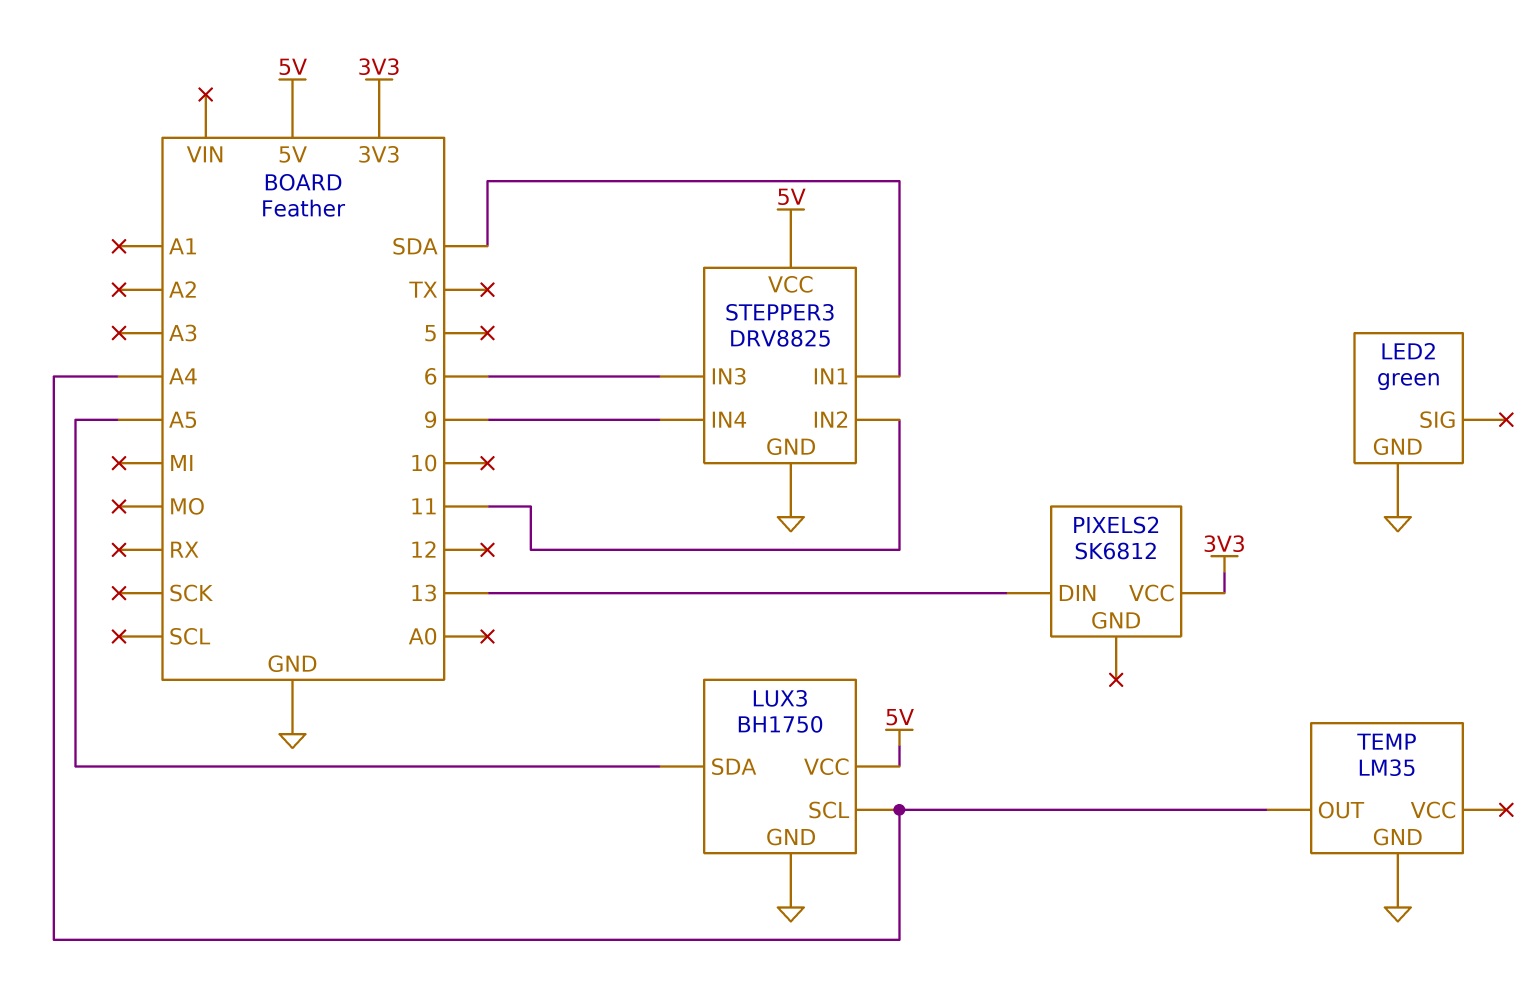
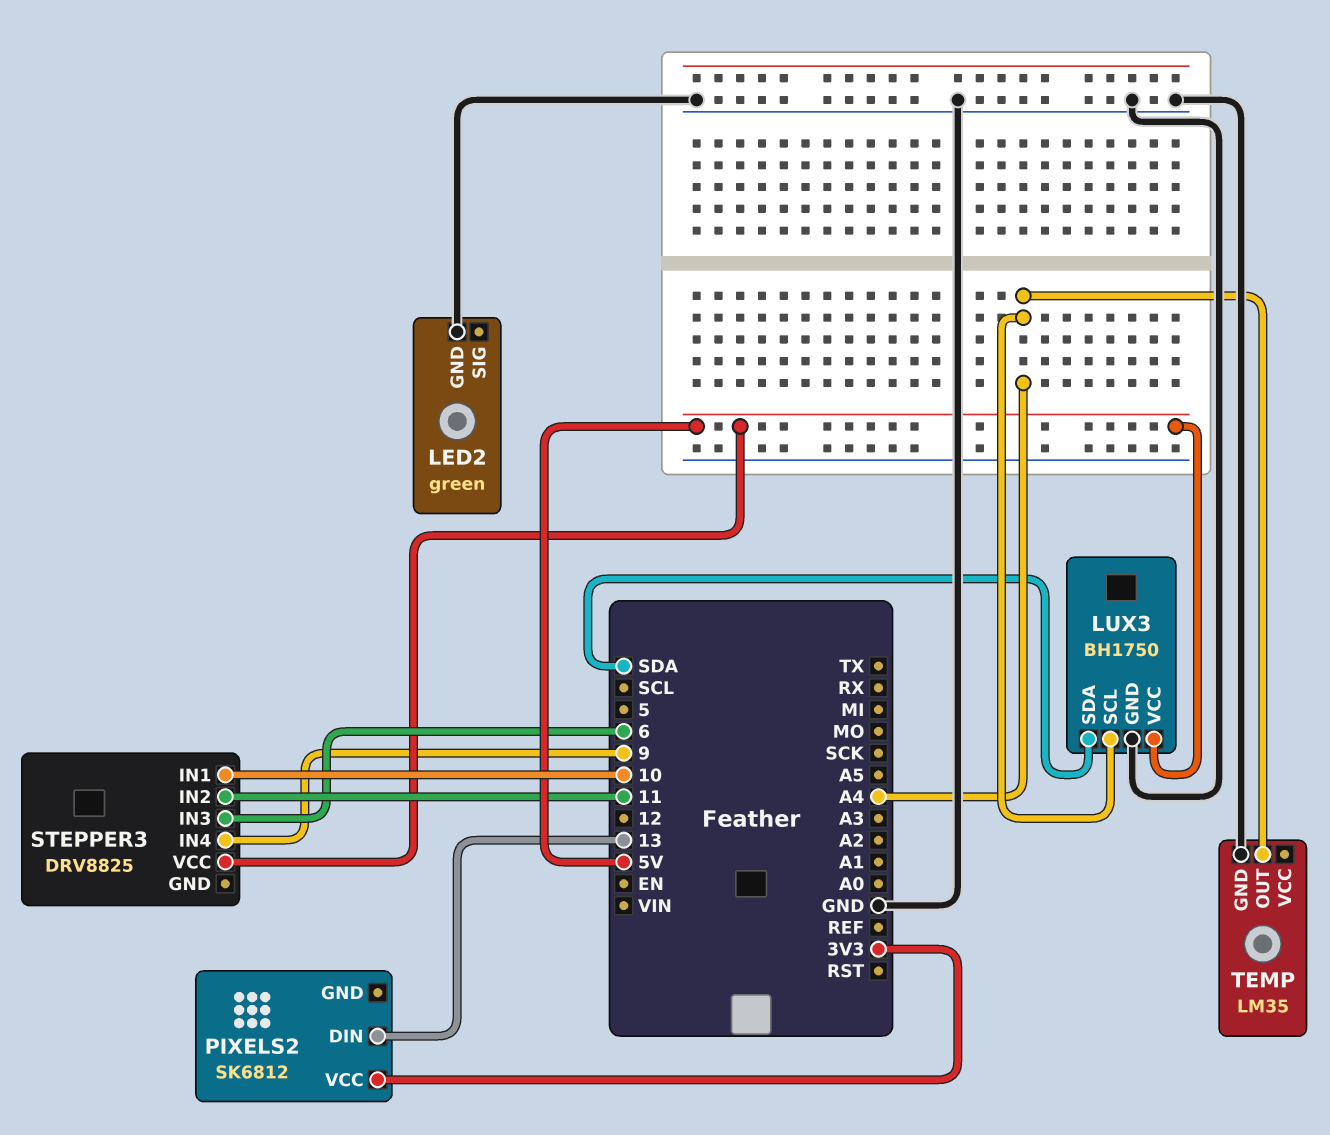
LUX3 pin SDA: A5 -> SDA
STEPPER3 pin GND: GND -> none
STEPPER3 pin IN1: SDA -> 10

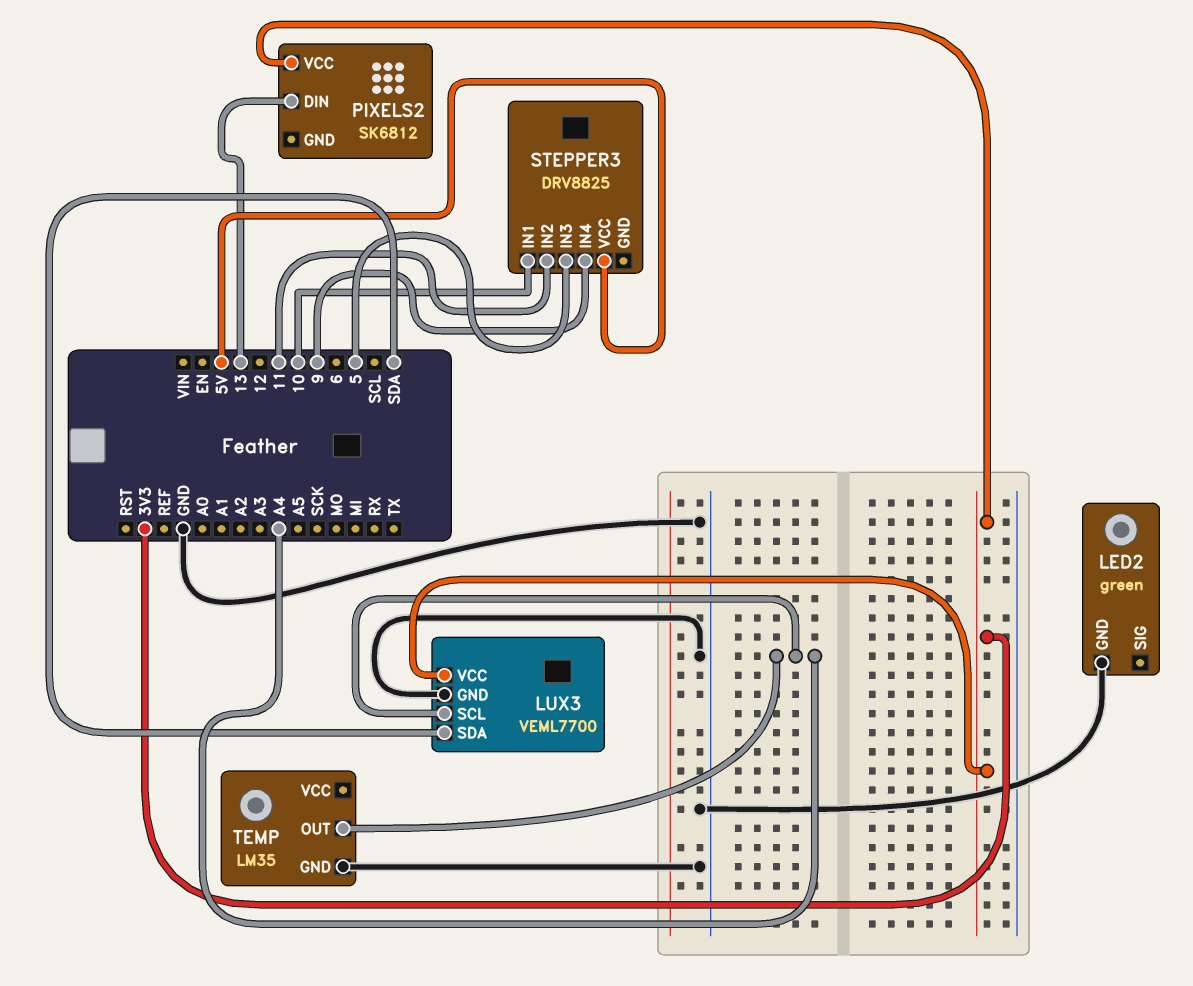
LUX3: BH1750 -> VEML7700
LUX3 pin VCC: 5V -> 3V3
STEPPER3 pin IN3: 6 -> 5

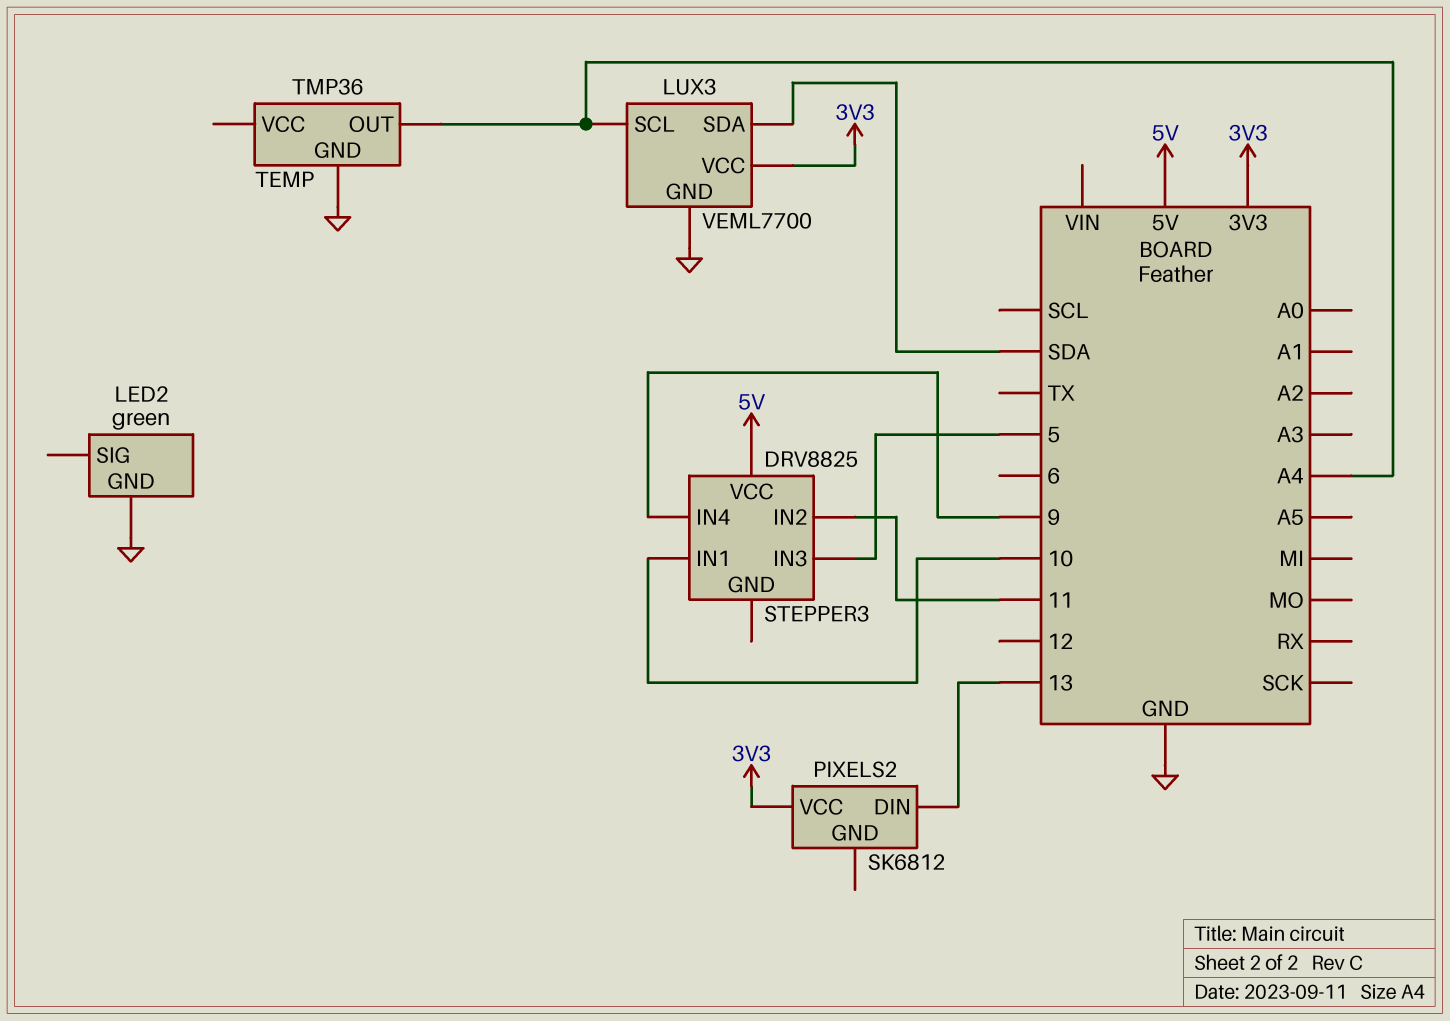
TEMP: LM35 -> TMP36

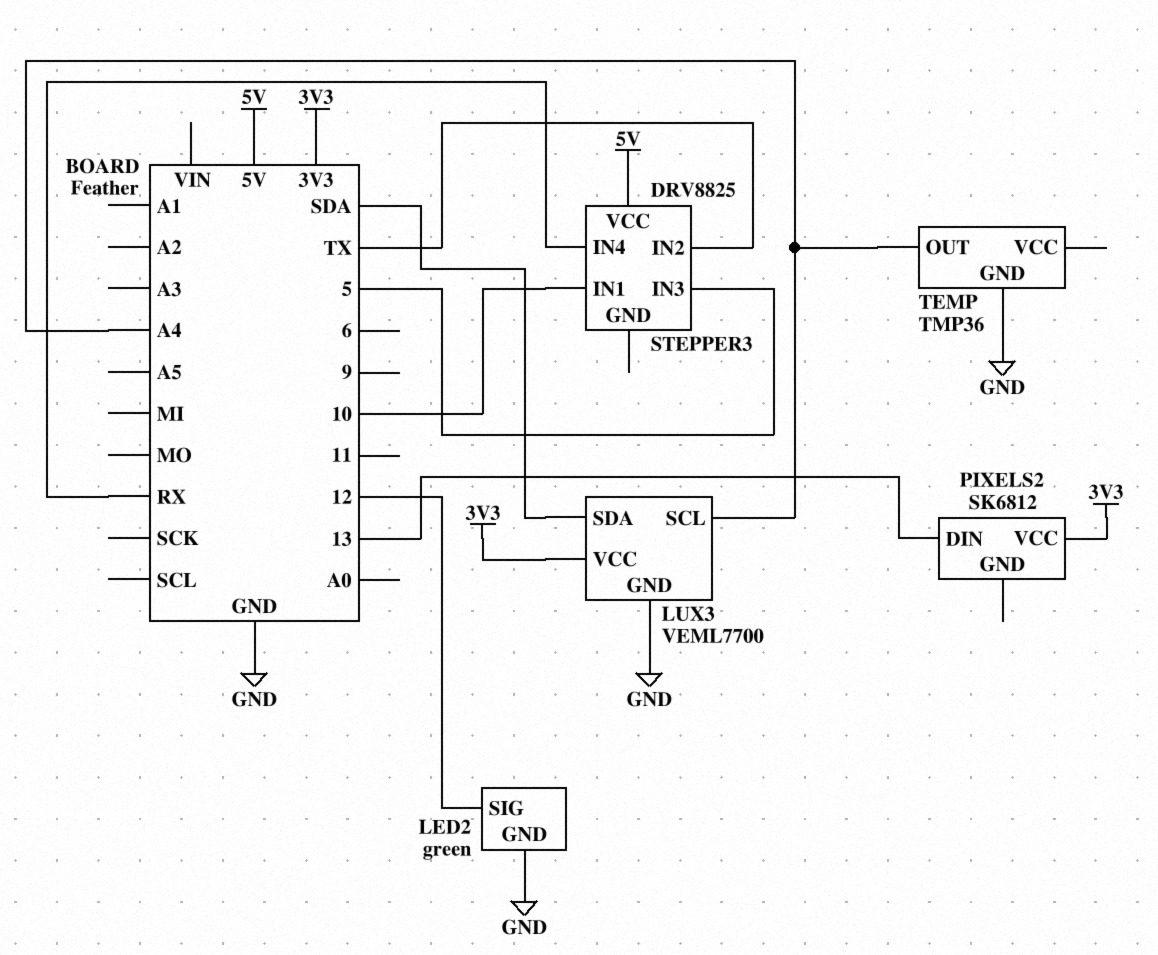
LED2 pin SIG: none -> 12
STEPPER3 pin IN2: 11 -> TX
STEPPER3 pin IN4: 9 -> RX

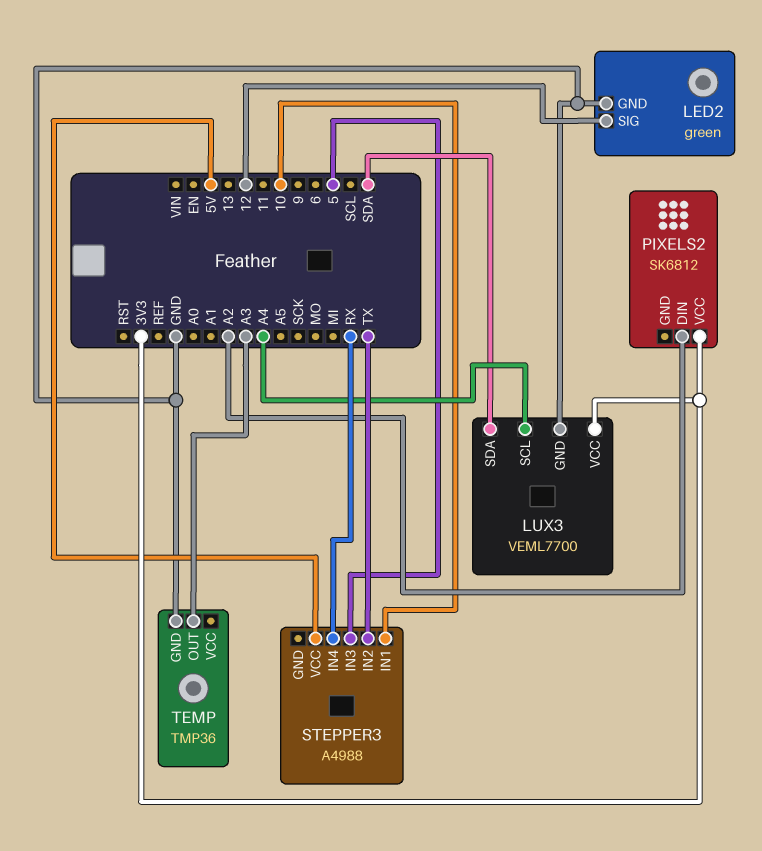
PIXELS2 pin DIN: 13 -> A2
STEPPER3: DRV8825 -> A4988
TEMP pin OUT: A4 -> A3

